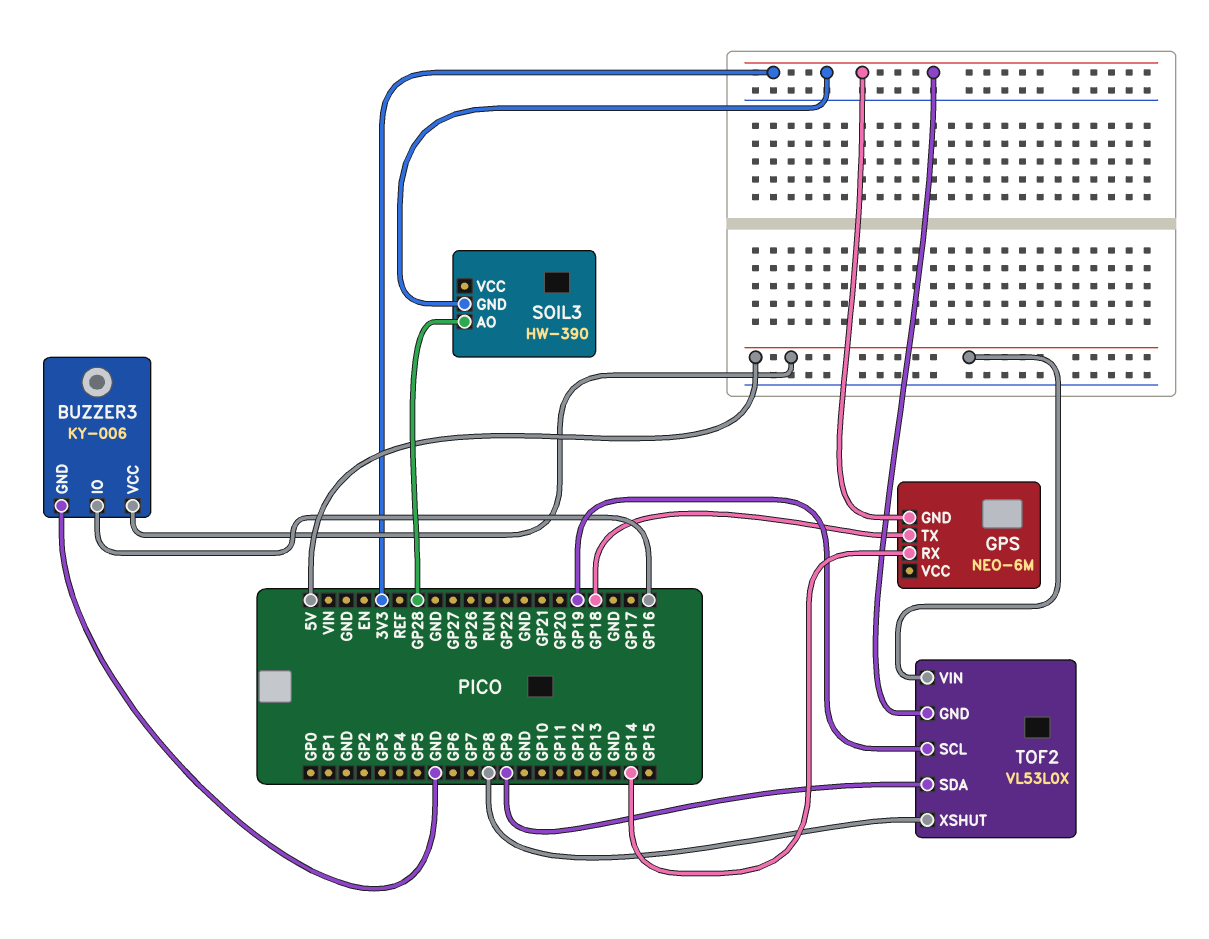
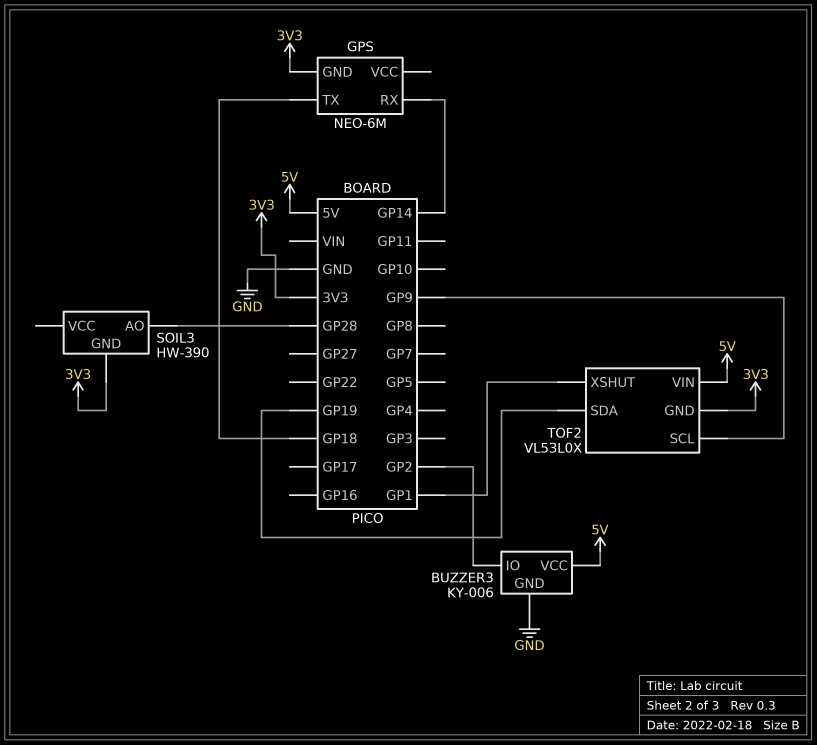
BUZZER3 pin IO: GP16 -> GP2
TOF2 pin SCL: GP19 -> GP9
TOF2 pin SDA: GP9 -> GP19
TOF2 pin XSHUT: GP8 -> GP1

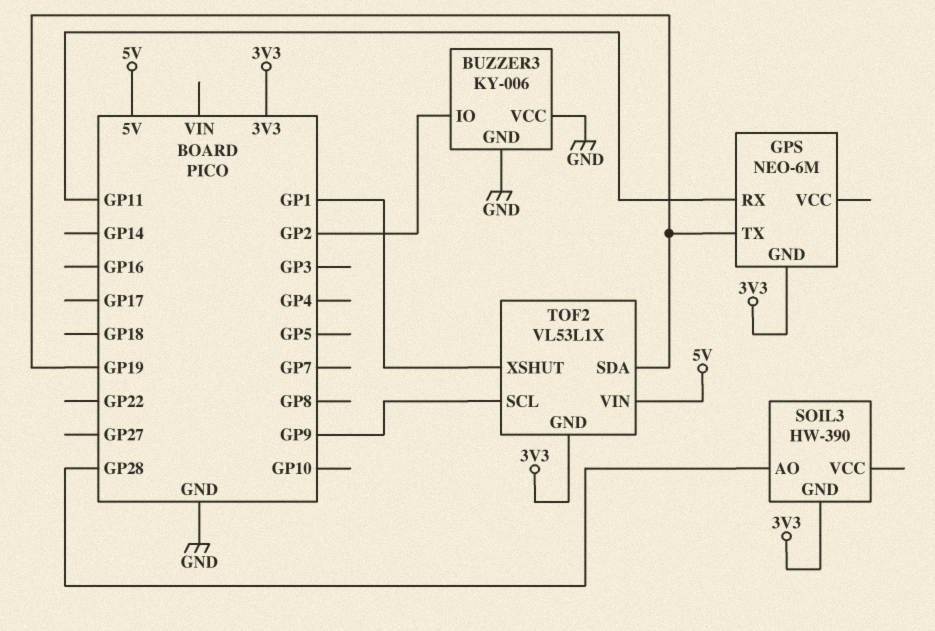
BUZZER3 pin VCC: 5V -> GND
GPS pin RX: GP14 -> GP11
GPS pin TX: GP18 -> GP19
TOF2: VL53L0X -> VL53L1X

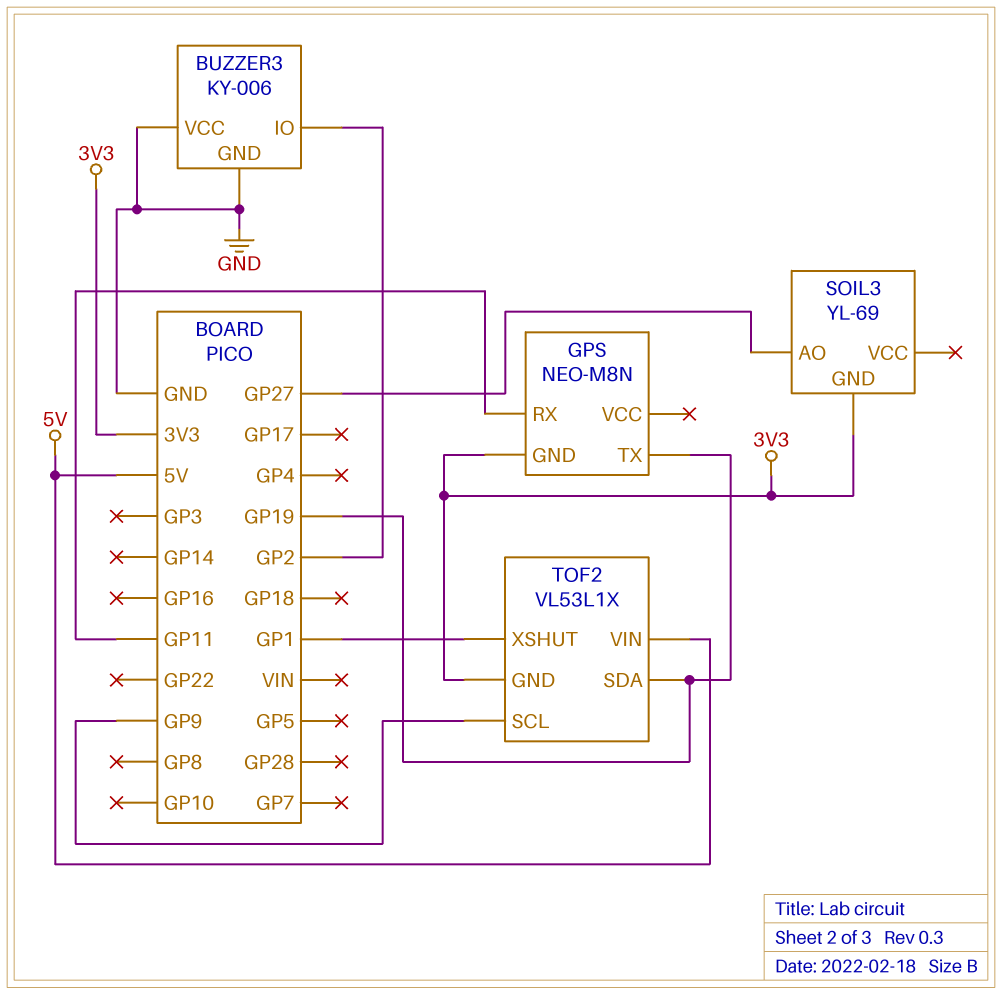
GPS: NEO-6M -> NEO-M8N
SOIL3: HW-390 -> YL-69
SOIL3 pin AO: GP28 -> GP27

